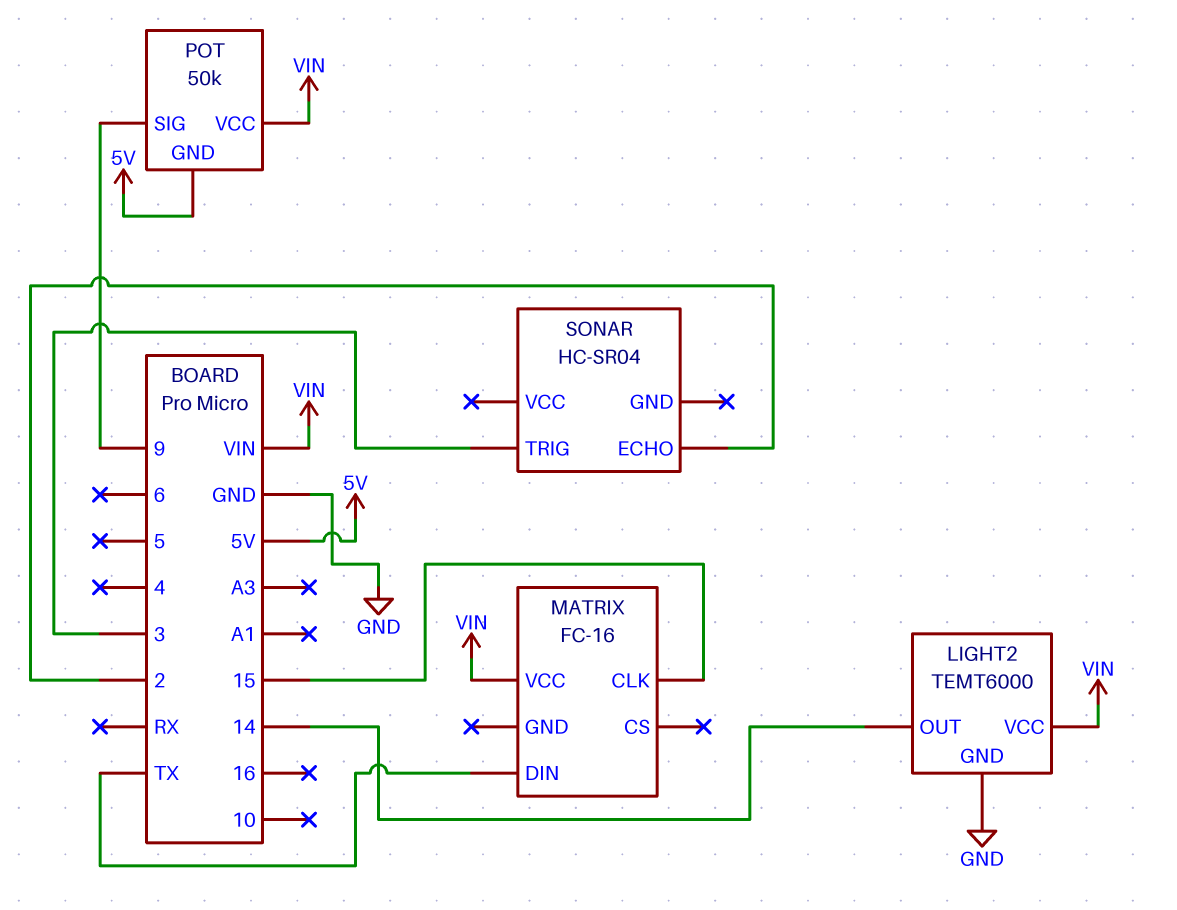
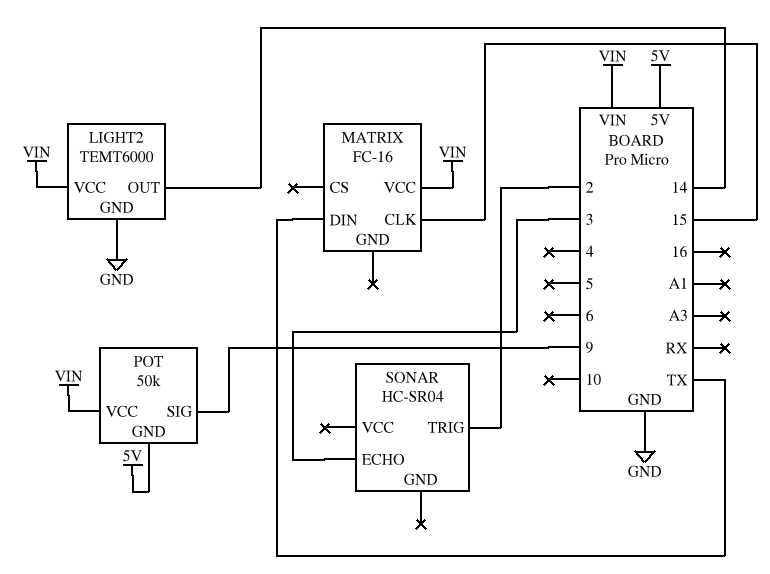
SONAR pin ECHO: 2 -> 3
SONAR pin TRIG: 3 -> 2

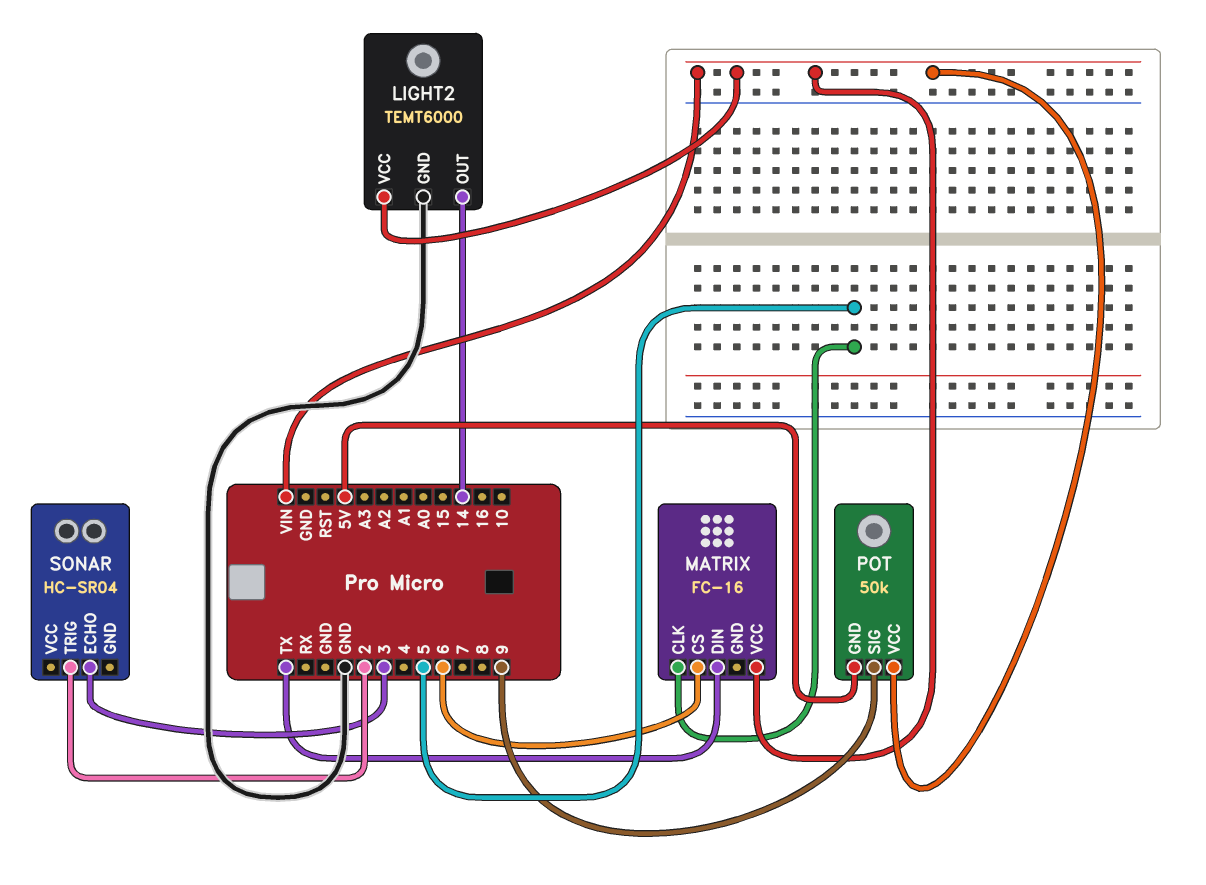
MATRIX pin CLK: 15 -> 5
MATRIX pin CS: none -> 6

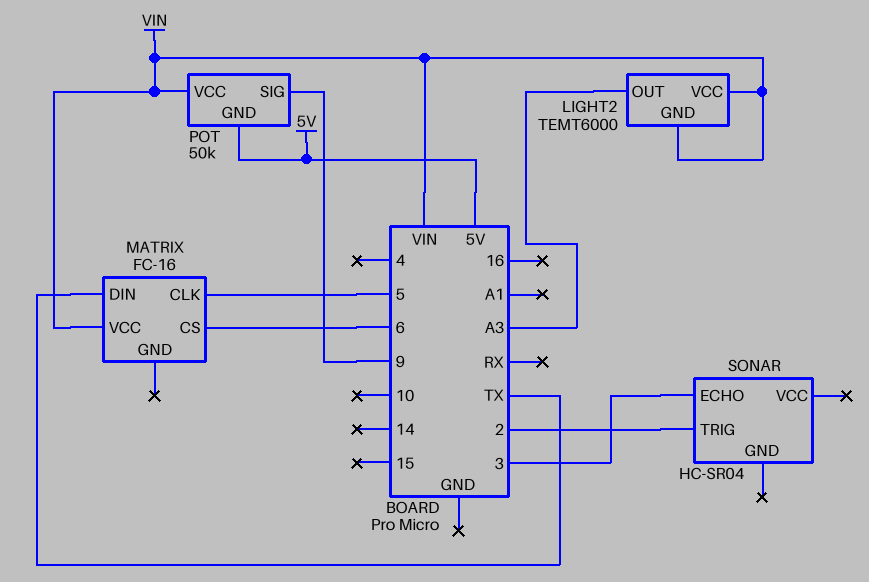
LIGHT2 pin GND: GND -> VIN
LIGHT2 pin OUT: 14 -> A3

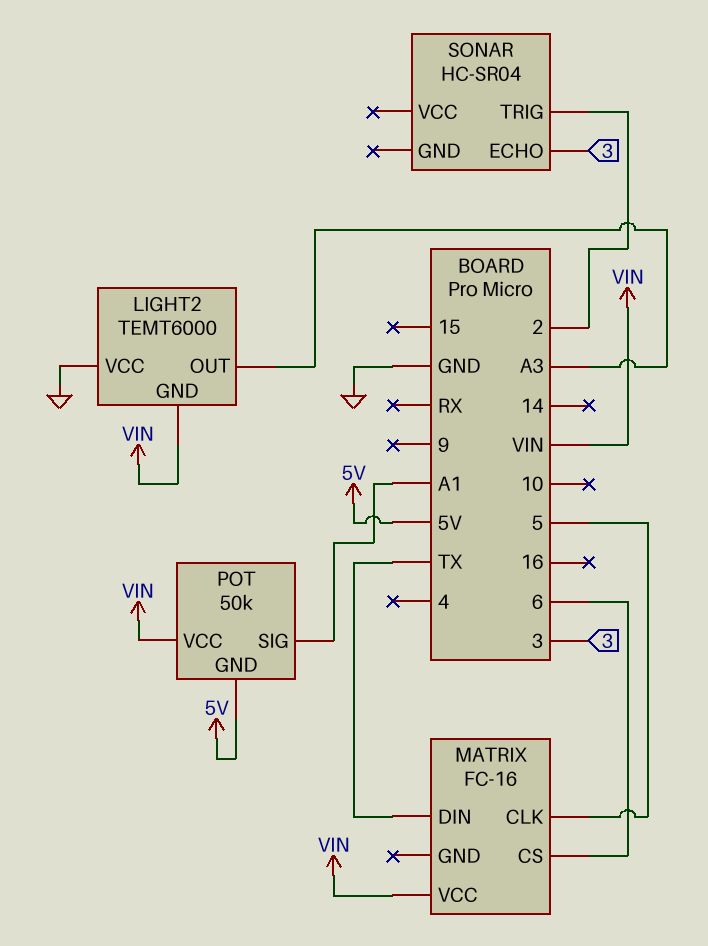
LIGHT2 pin VCC: VIN -> GND
POT pin SIG: 9 -> A1

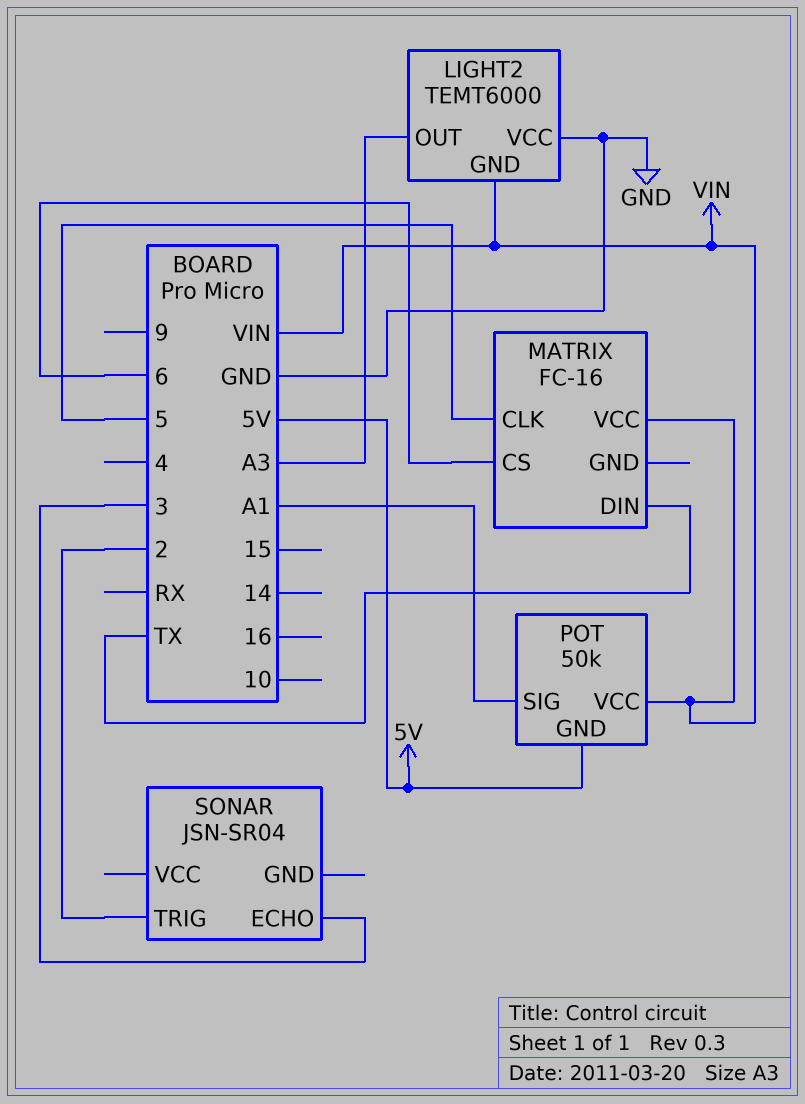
SONAR: HC-SR04 -> JSN-SR04

